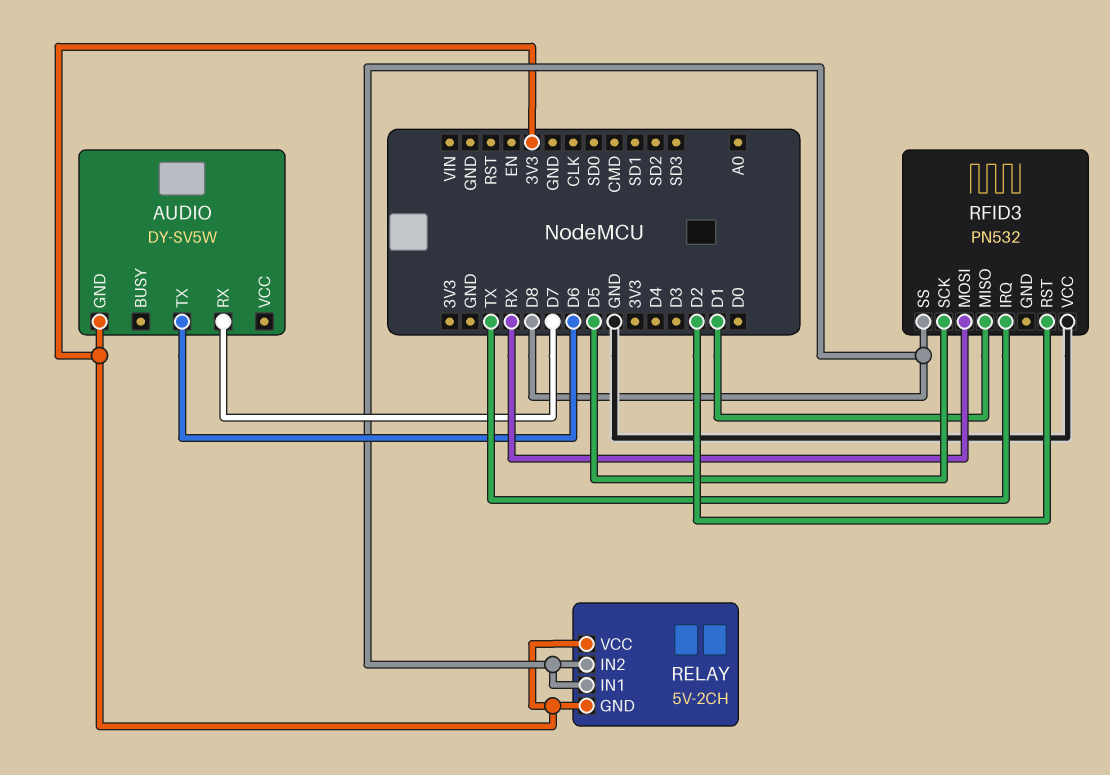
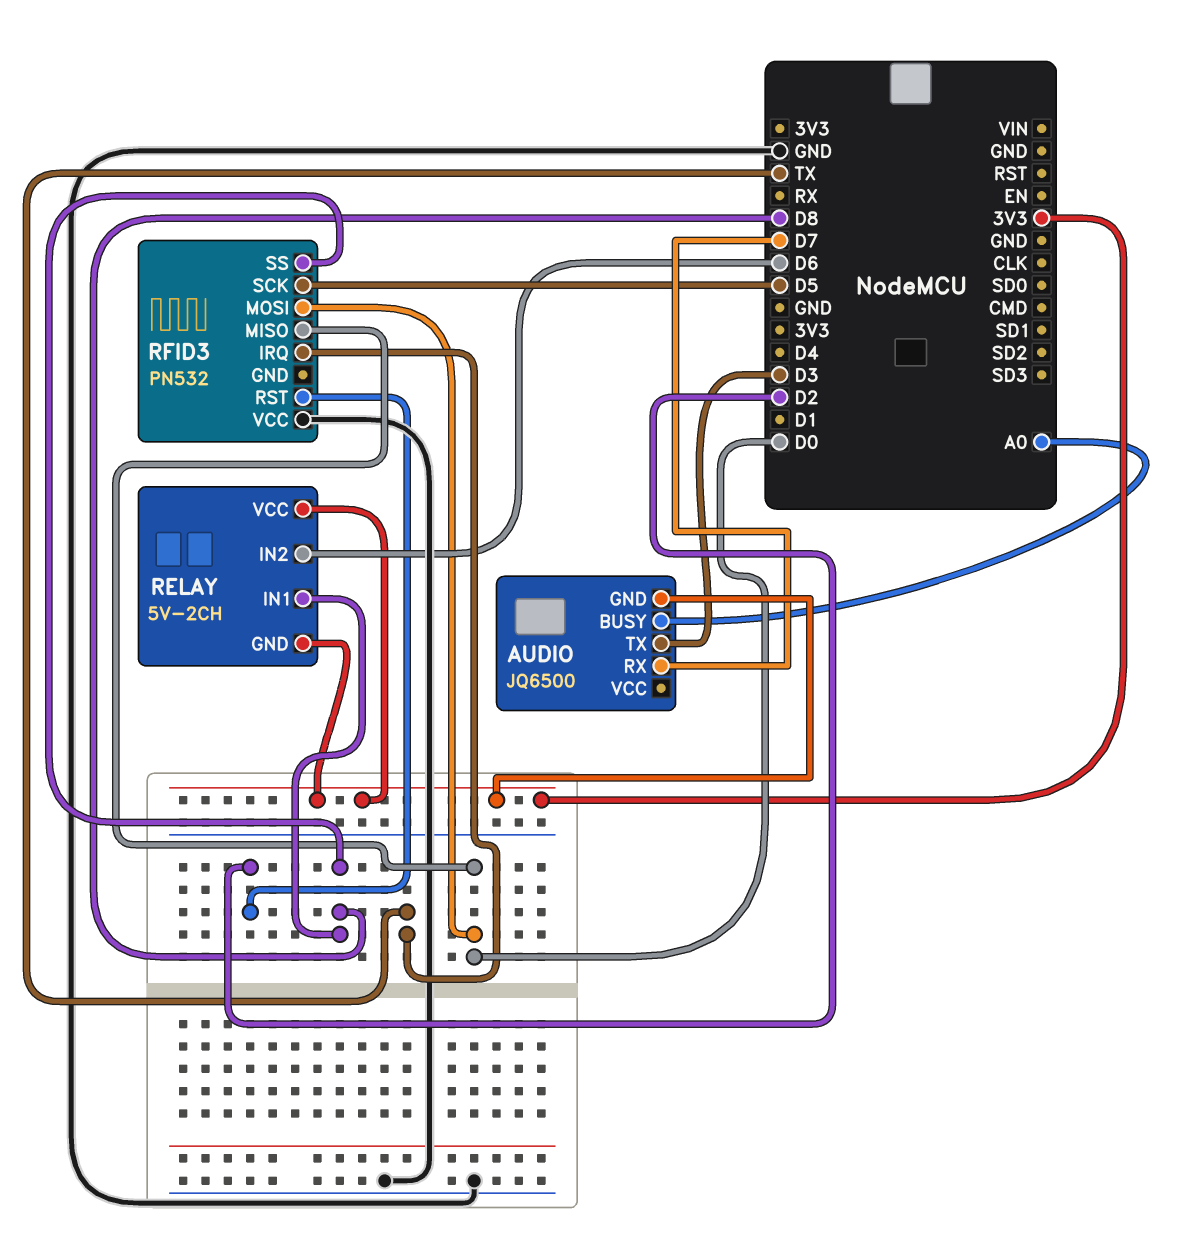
AUDIO: DY-SV5W -> JQ6500
AUDIO pin BUSY: none -> A0
AUDIO pin TX: D6 -> D3
RELAY pin IN2: D8 -> D6
RFID3 pin MISO: D1 -> D0
RFID3 pin MOSI: RX -> D0

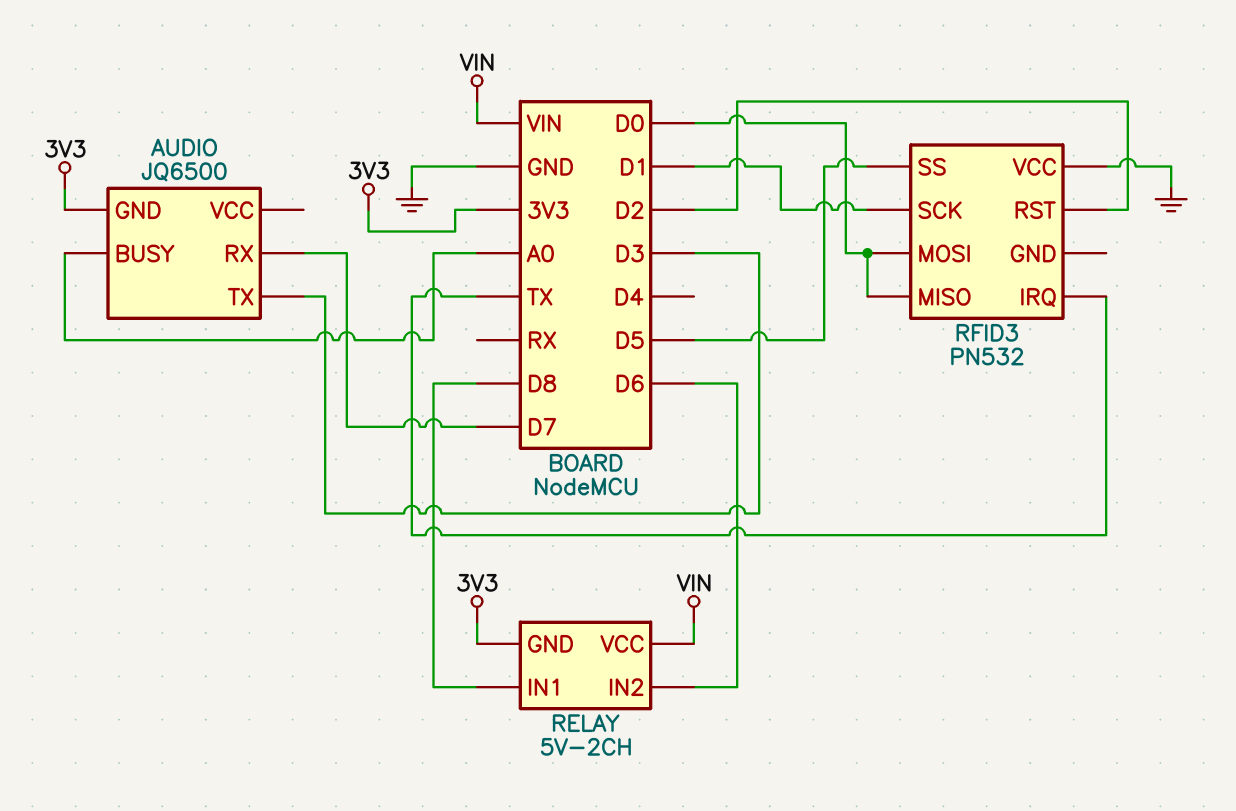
RELAY pin VCC: 3V3 -> VIN
RFID3 pin SCK: D5 -> D1
RFID3 pin SS: D8 -> D5

